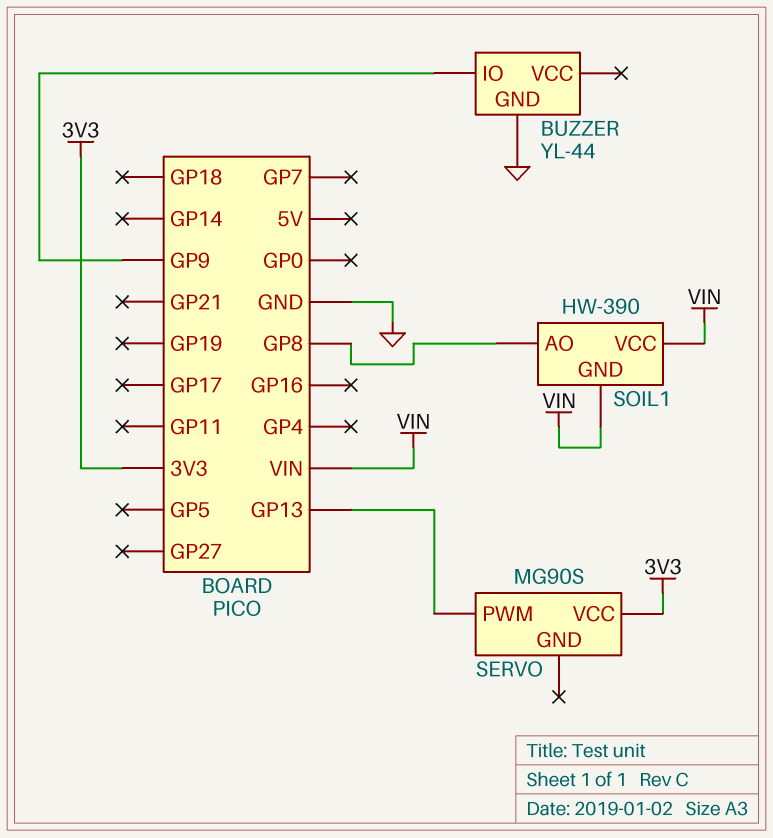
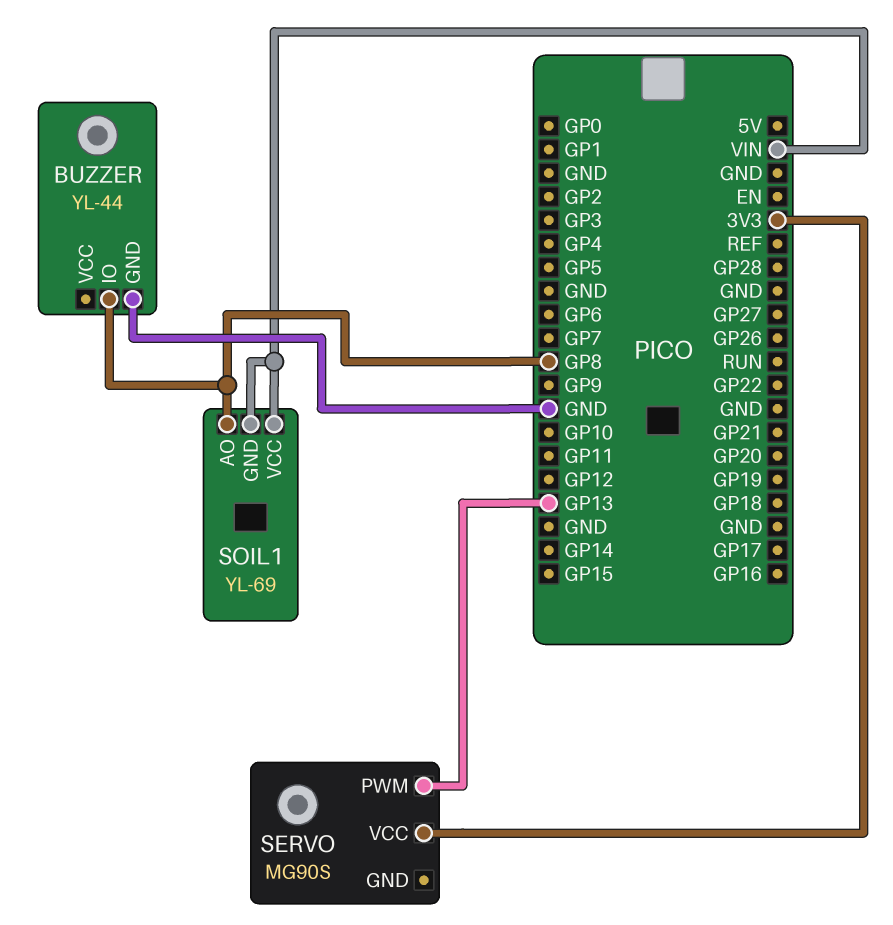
BUZZER pin IO: GP9 -> GP8
SOIL1: HW-390 -> YL-69

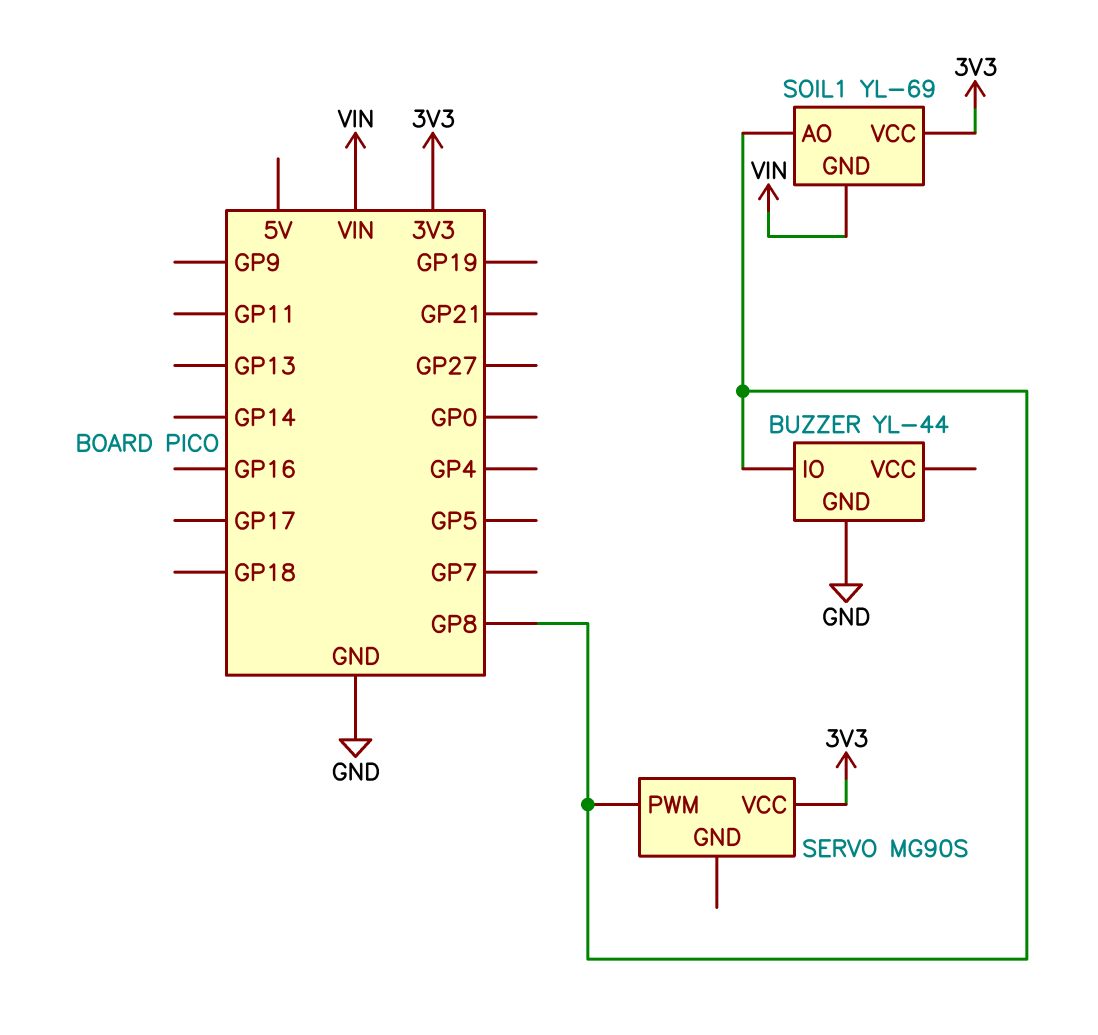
SERVO pin PWM: GP13 -> GP8
SOIL1 pin VCC: VIN -> 3V3

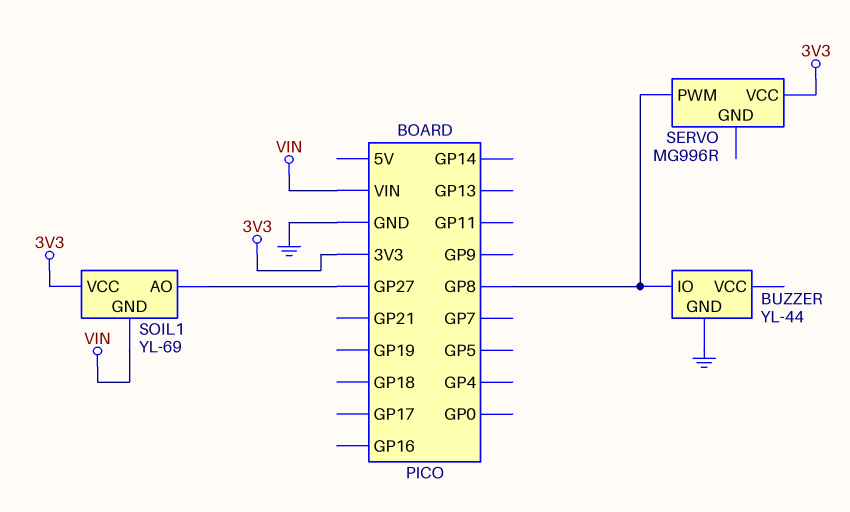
SERVO: MG90S -> MG996R
SOIL1 pin AO: GP8 -> GP27

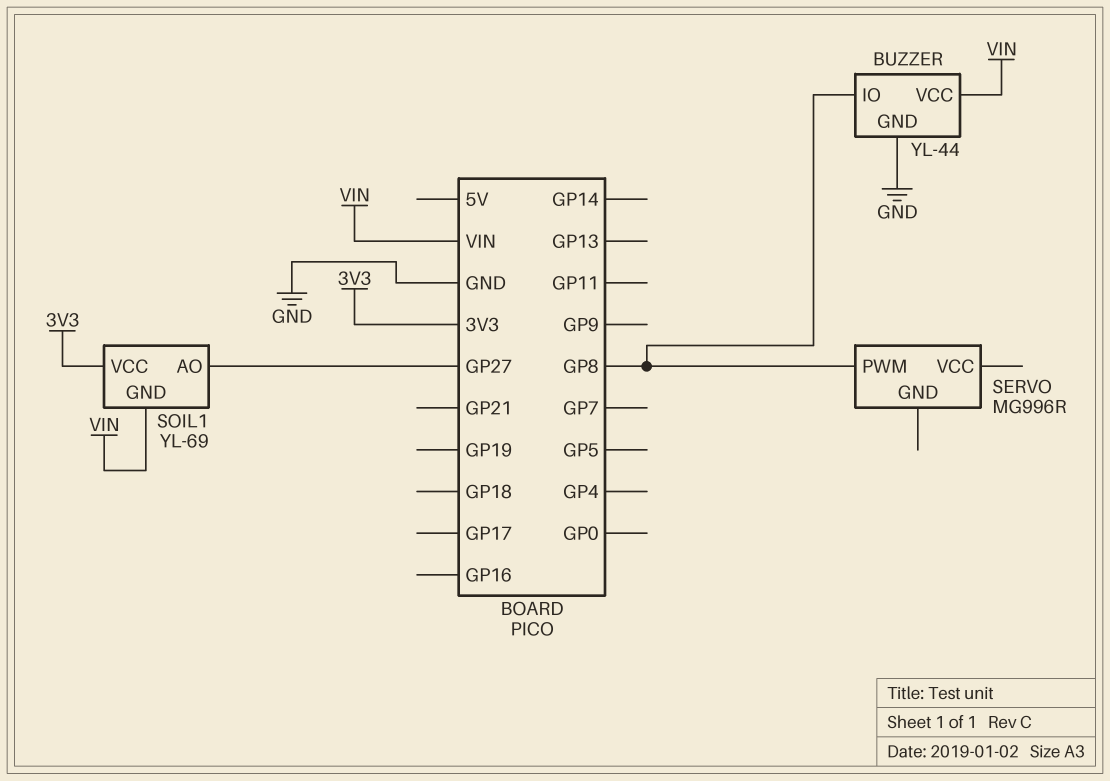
BUZZER pin VCC: none -> VIN
SERVO pin VCC: 3V3 -> none

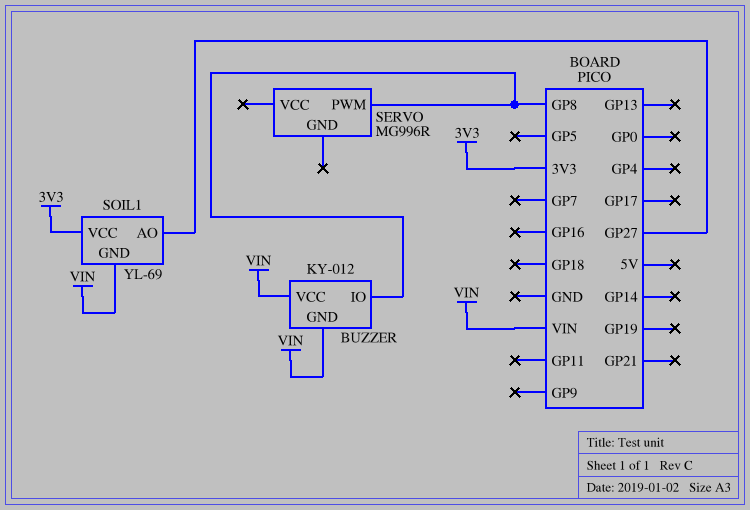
BUZZER: YL-44 -> KY-012
BUZZER pin GND: GND -> VIN

